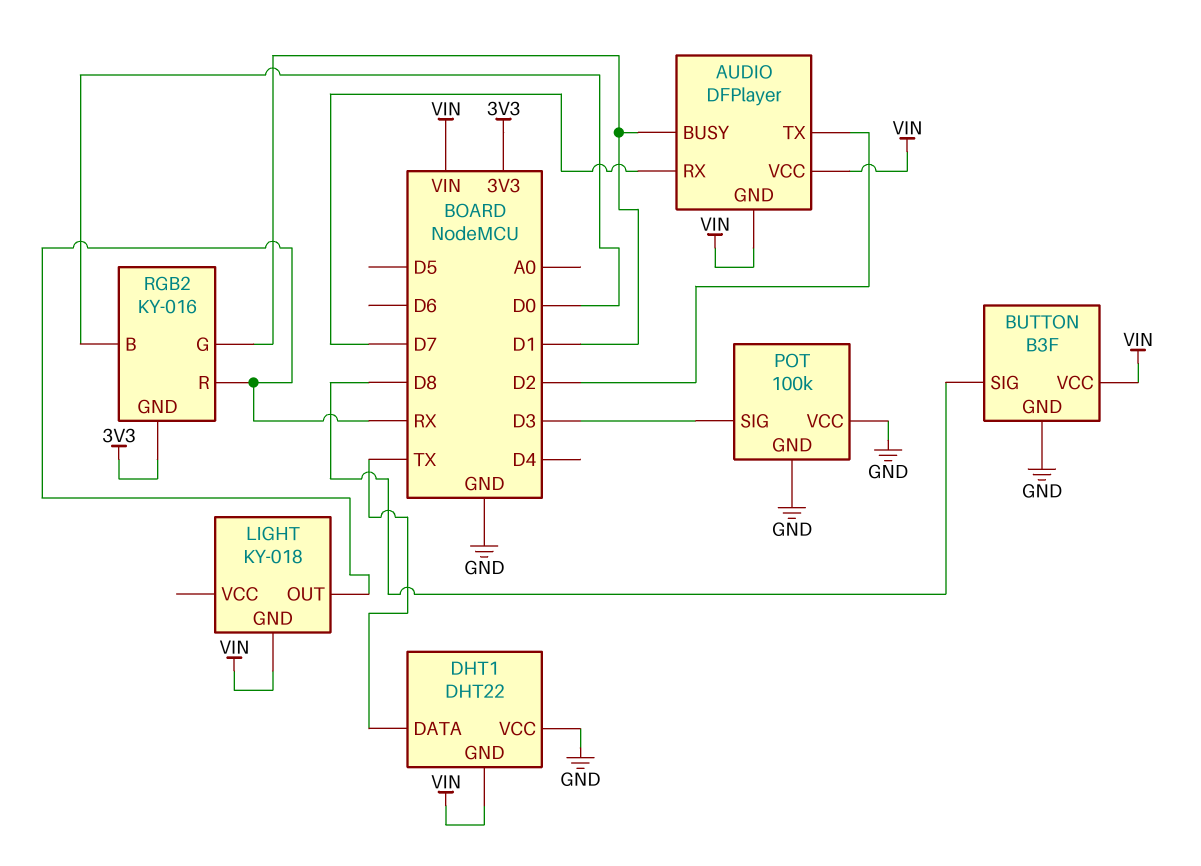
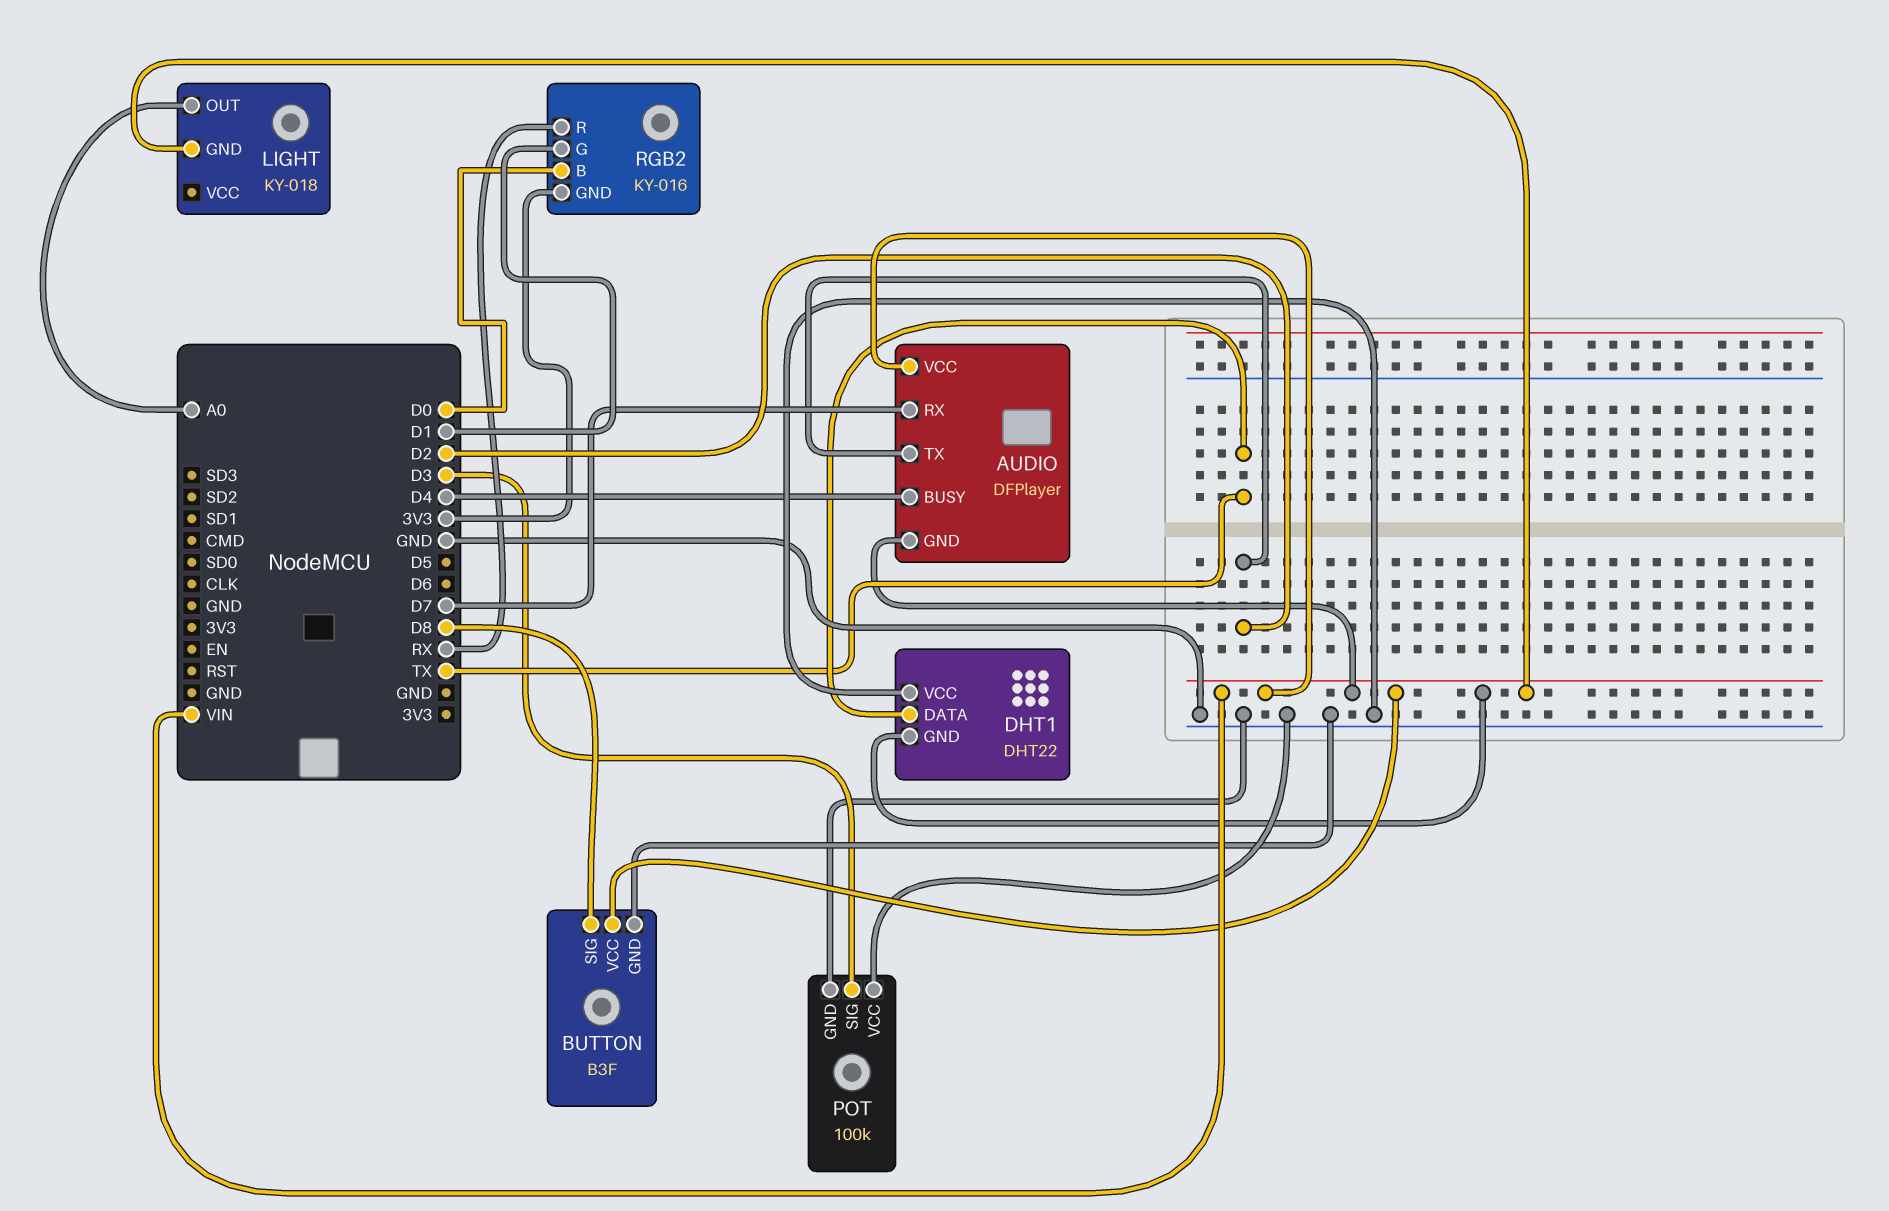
AUDIO pin BUSY: D1 -> D4
LIGHT pin OUT: RX -> A0

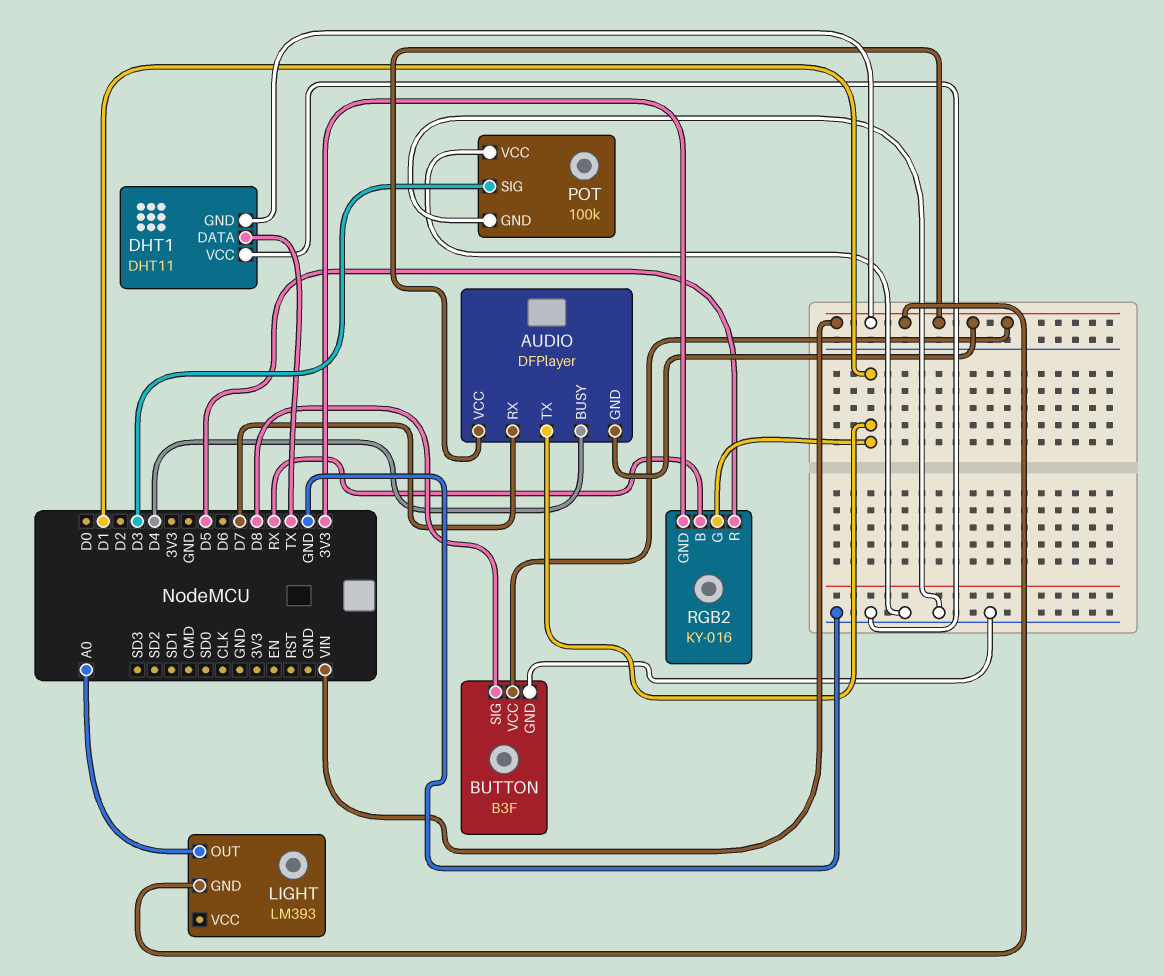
AUDIO pin TX: D2 -> D1
DHT1: DHT22 -> DHT11
LIGHT: KY-018 -> LM393
RGB2 pin B: D0 -> RX
RGB2 pin R: RX -> D5

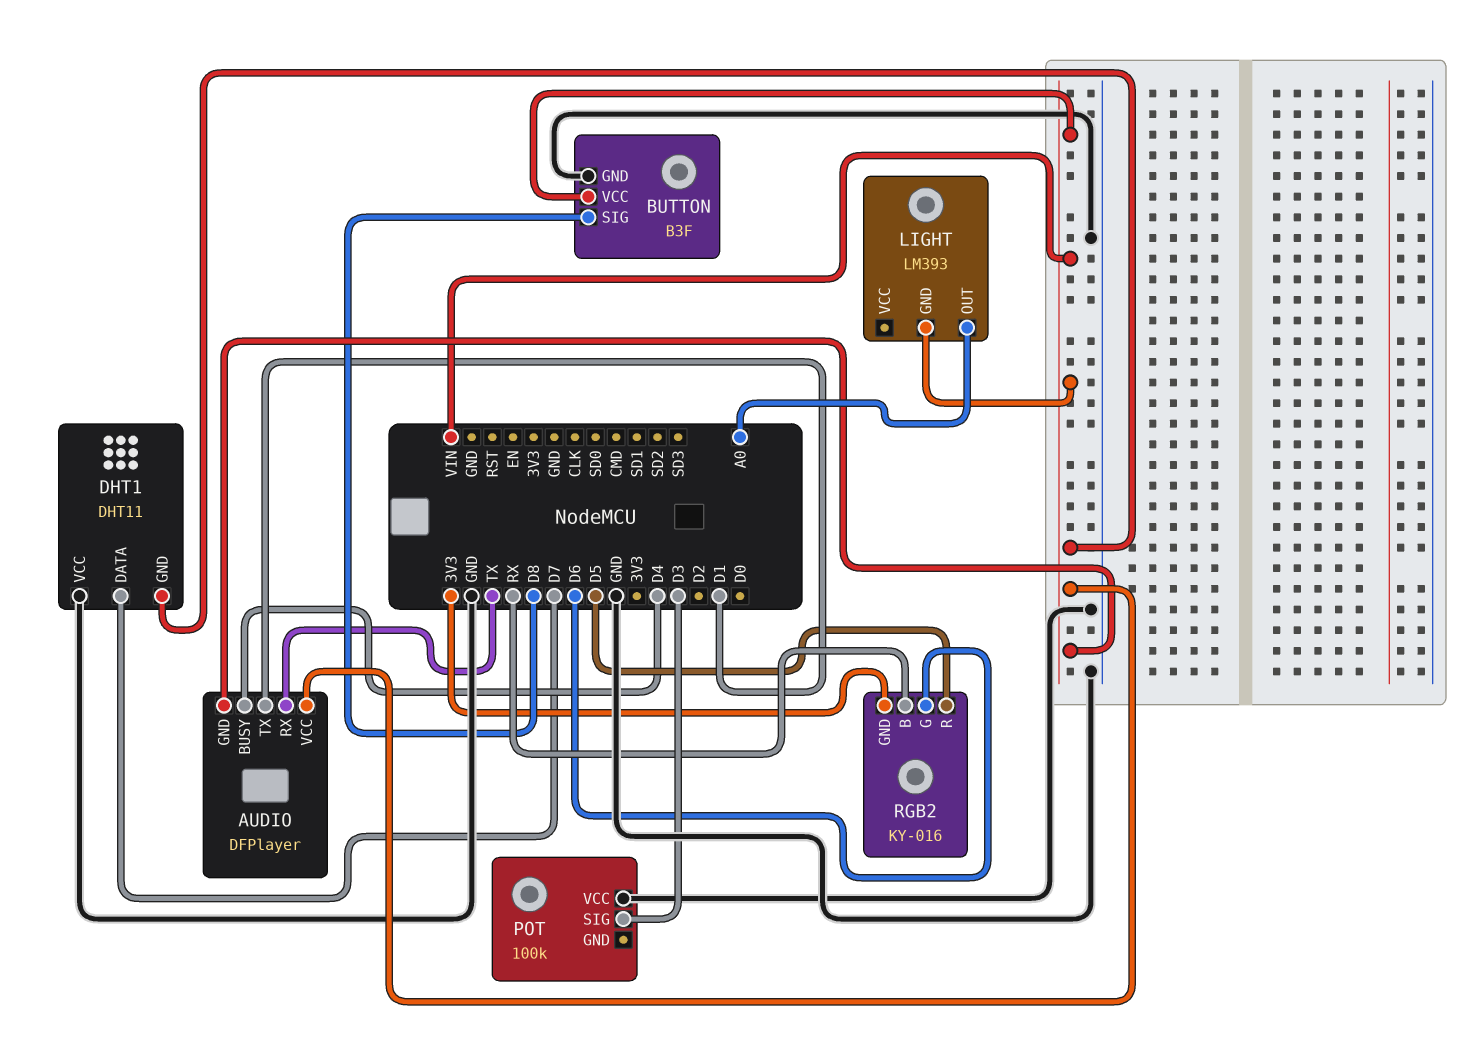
AUDIO pin RX: D7 -> TX
DHT1 pin DATA: TX -> D7
POT pin GND: GND -> none
RGB2 pin G: D1 -> D6

